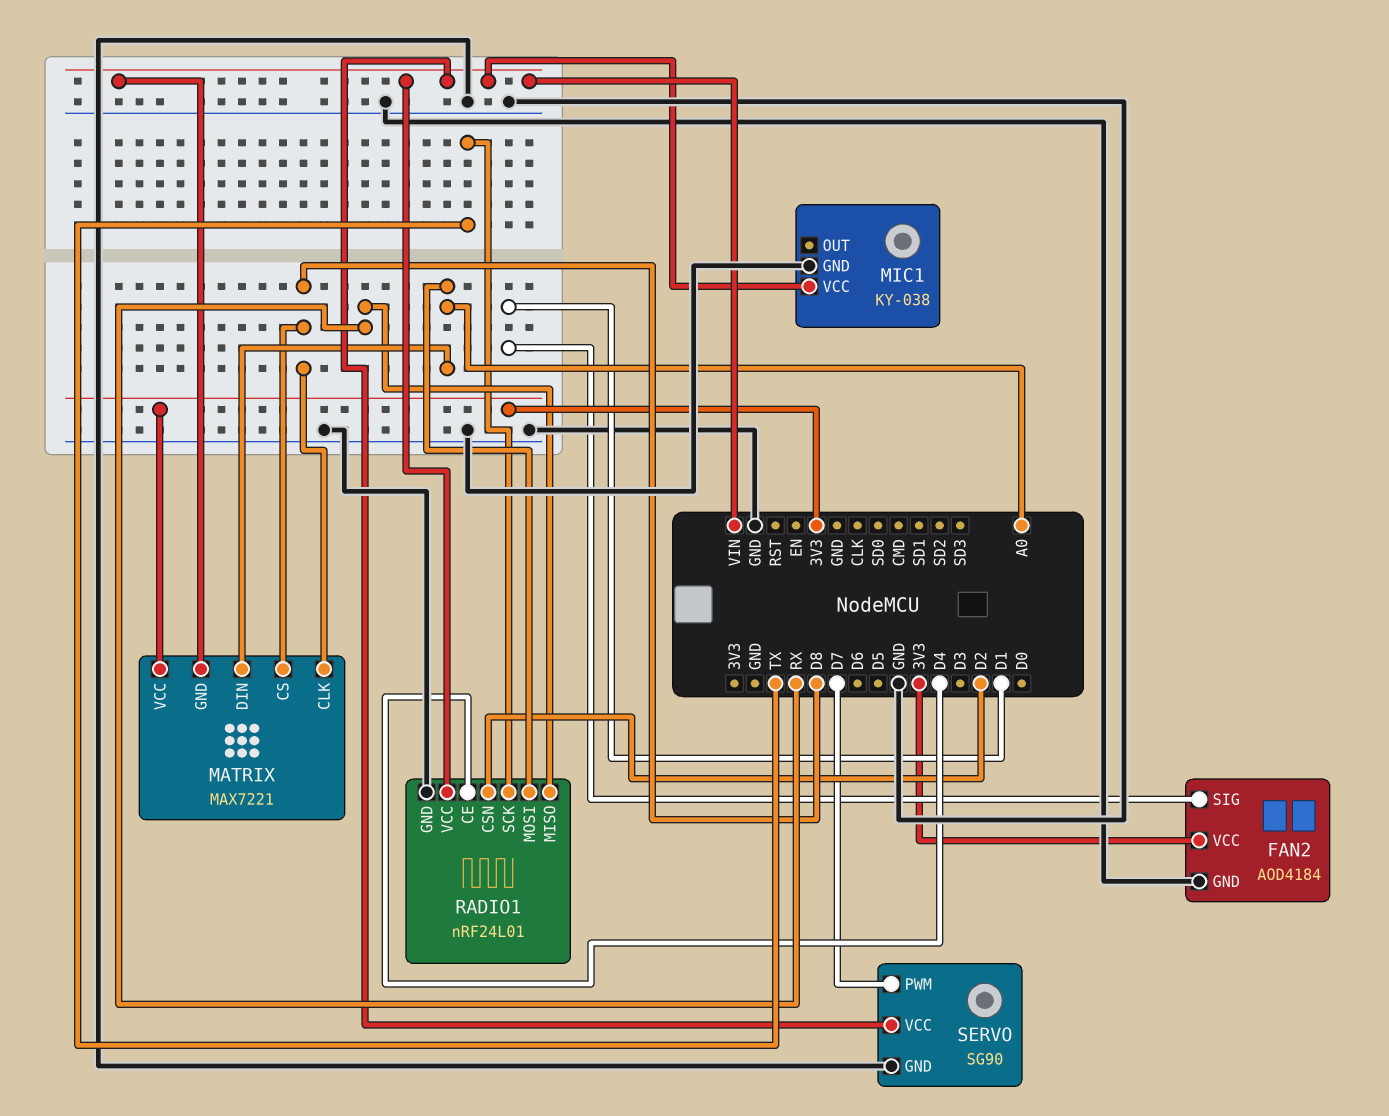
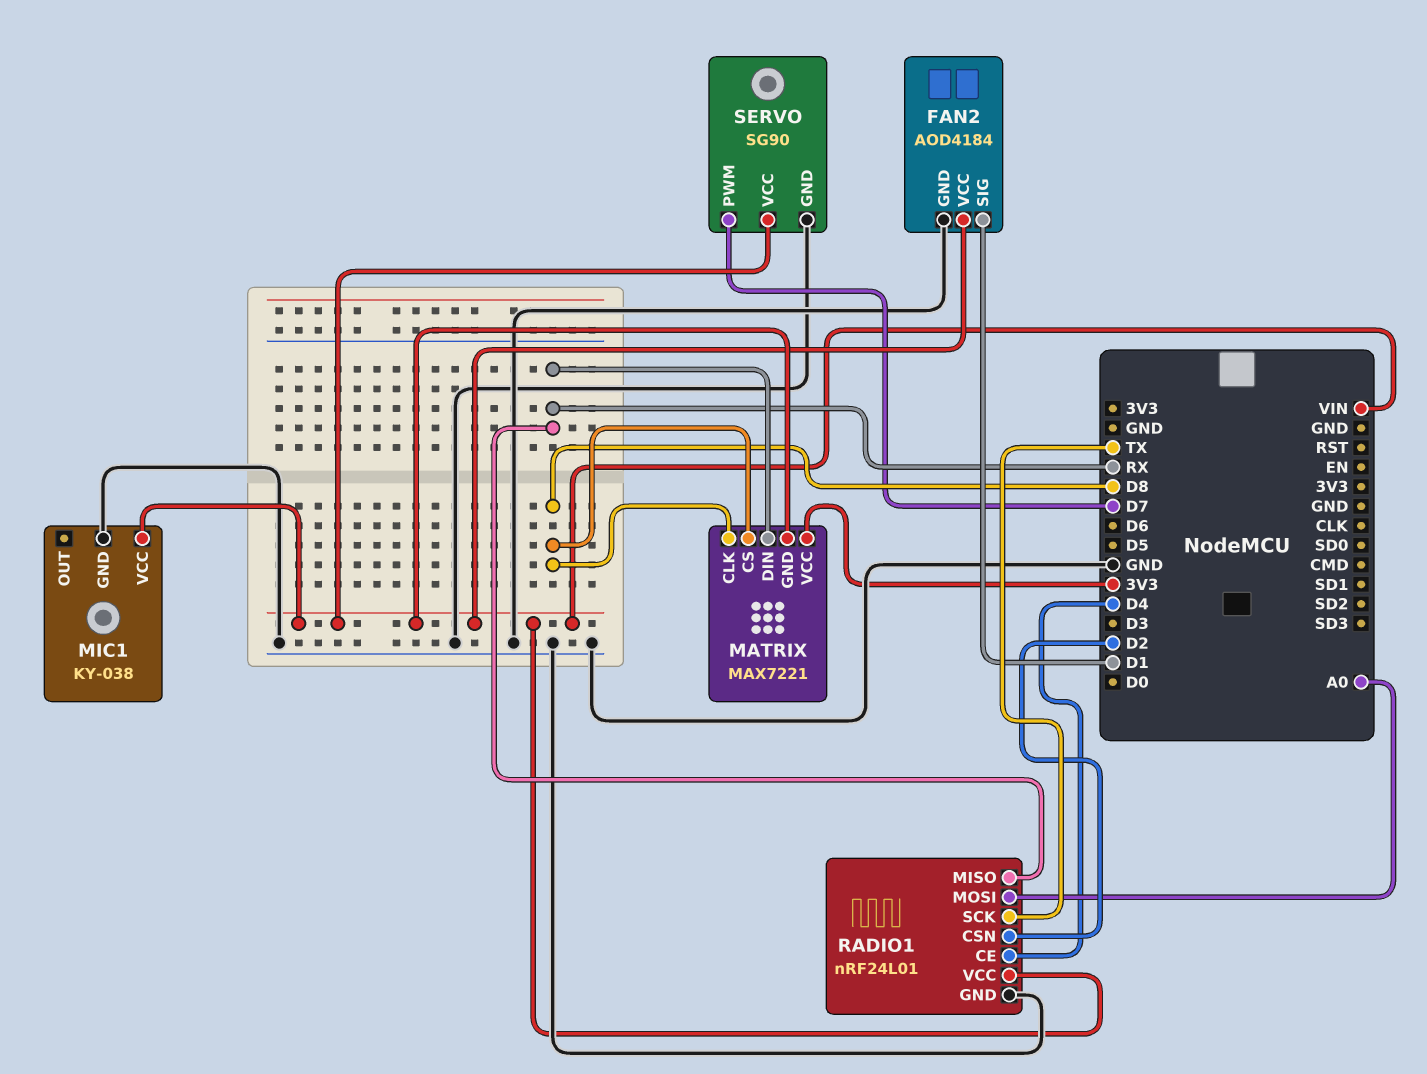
FAN2 pin VCC: 3V3 -> VIN
MATRIX pin DIN: A0 -> RX

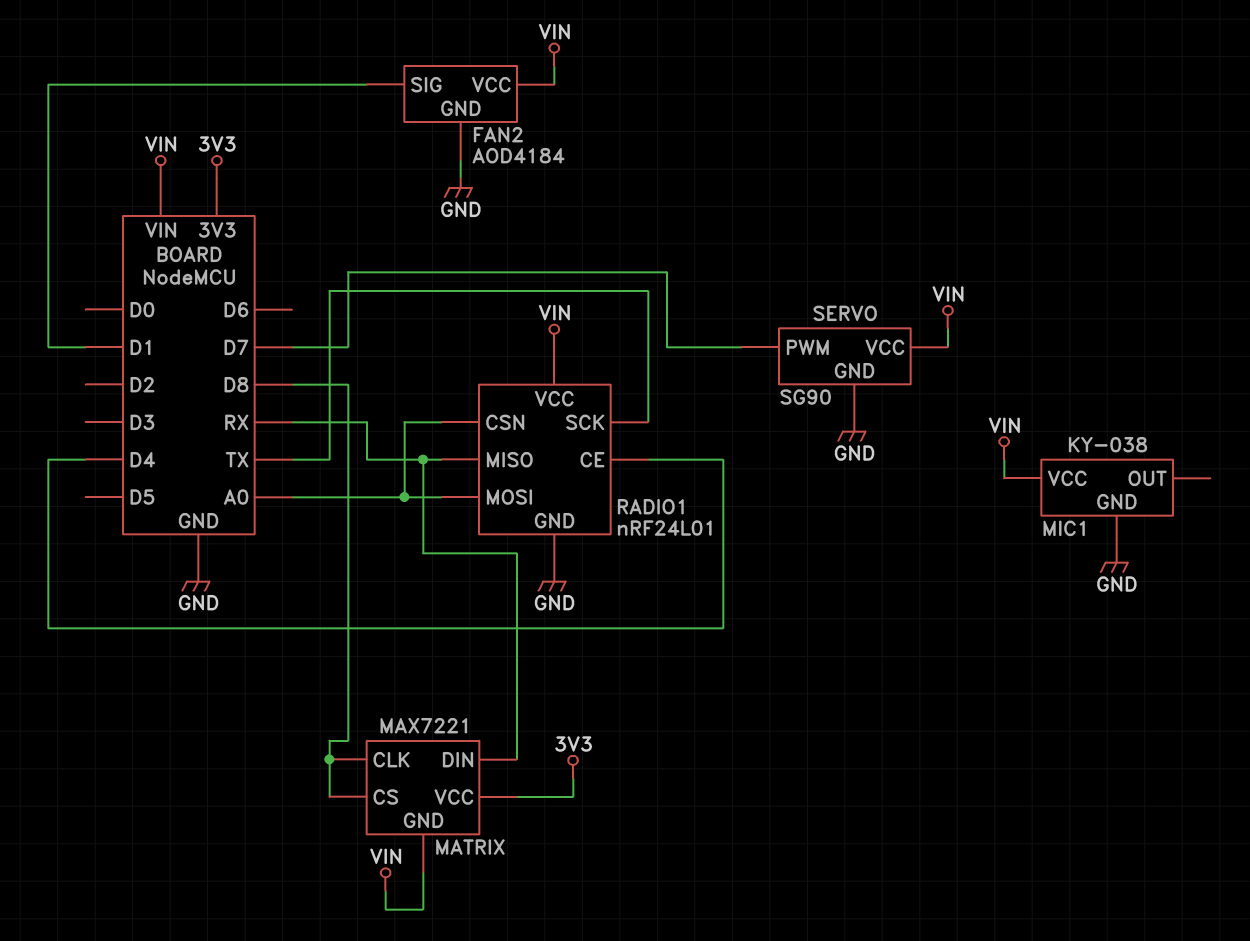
RADIO1 pin CSN: D2 -> A0

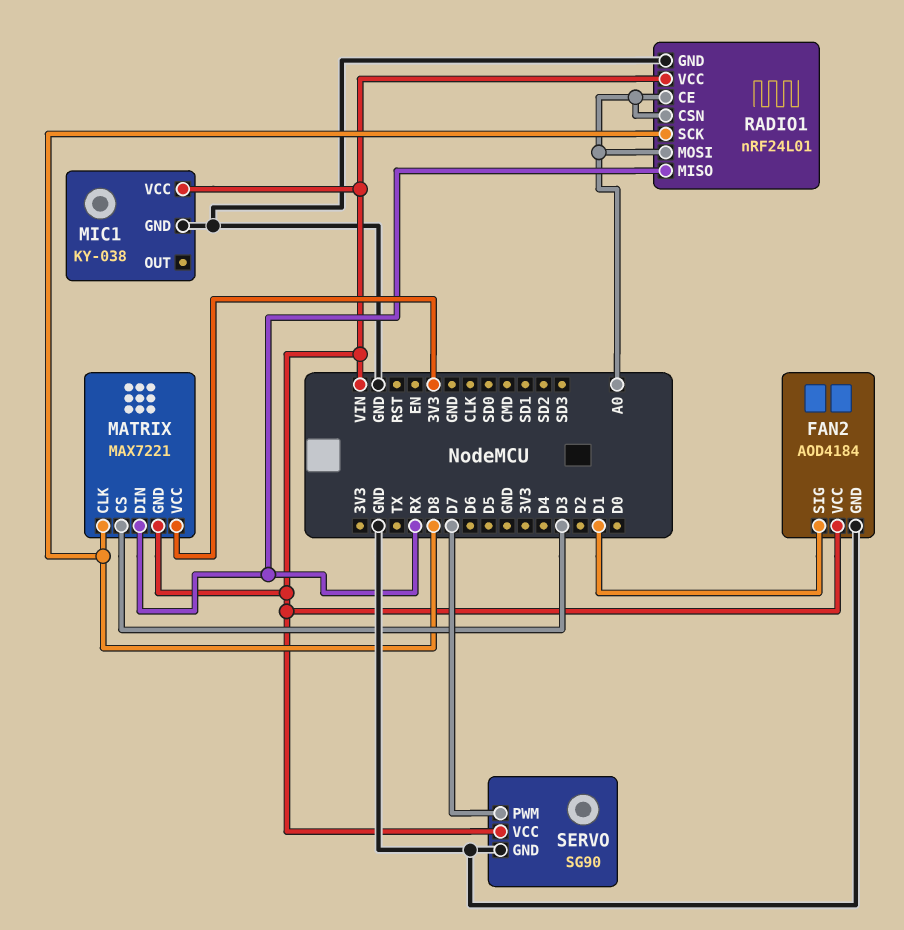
MATRIX pin CS: D8 -> D3
RADIO1 pin CE: D4 -> A0
RADIO1 pin SCK: TX -> D8

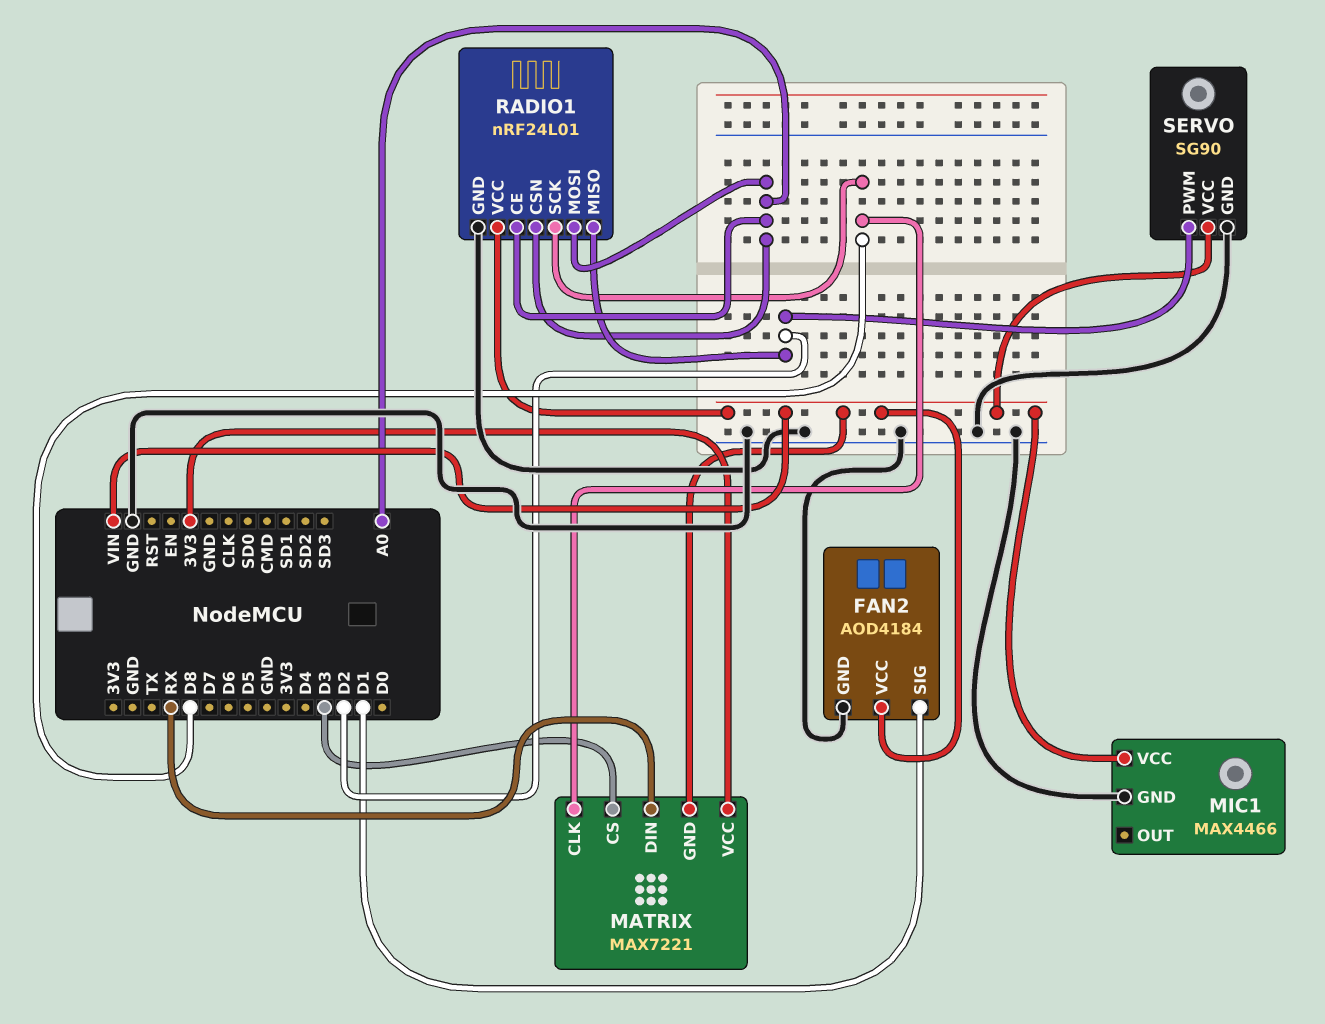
MIC1: KY-038 -> MAX4466
RADIO1 pin MISO: RX -> D2
SERVO pin PWM: D7 -> D2

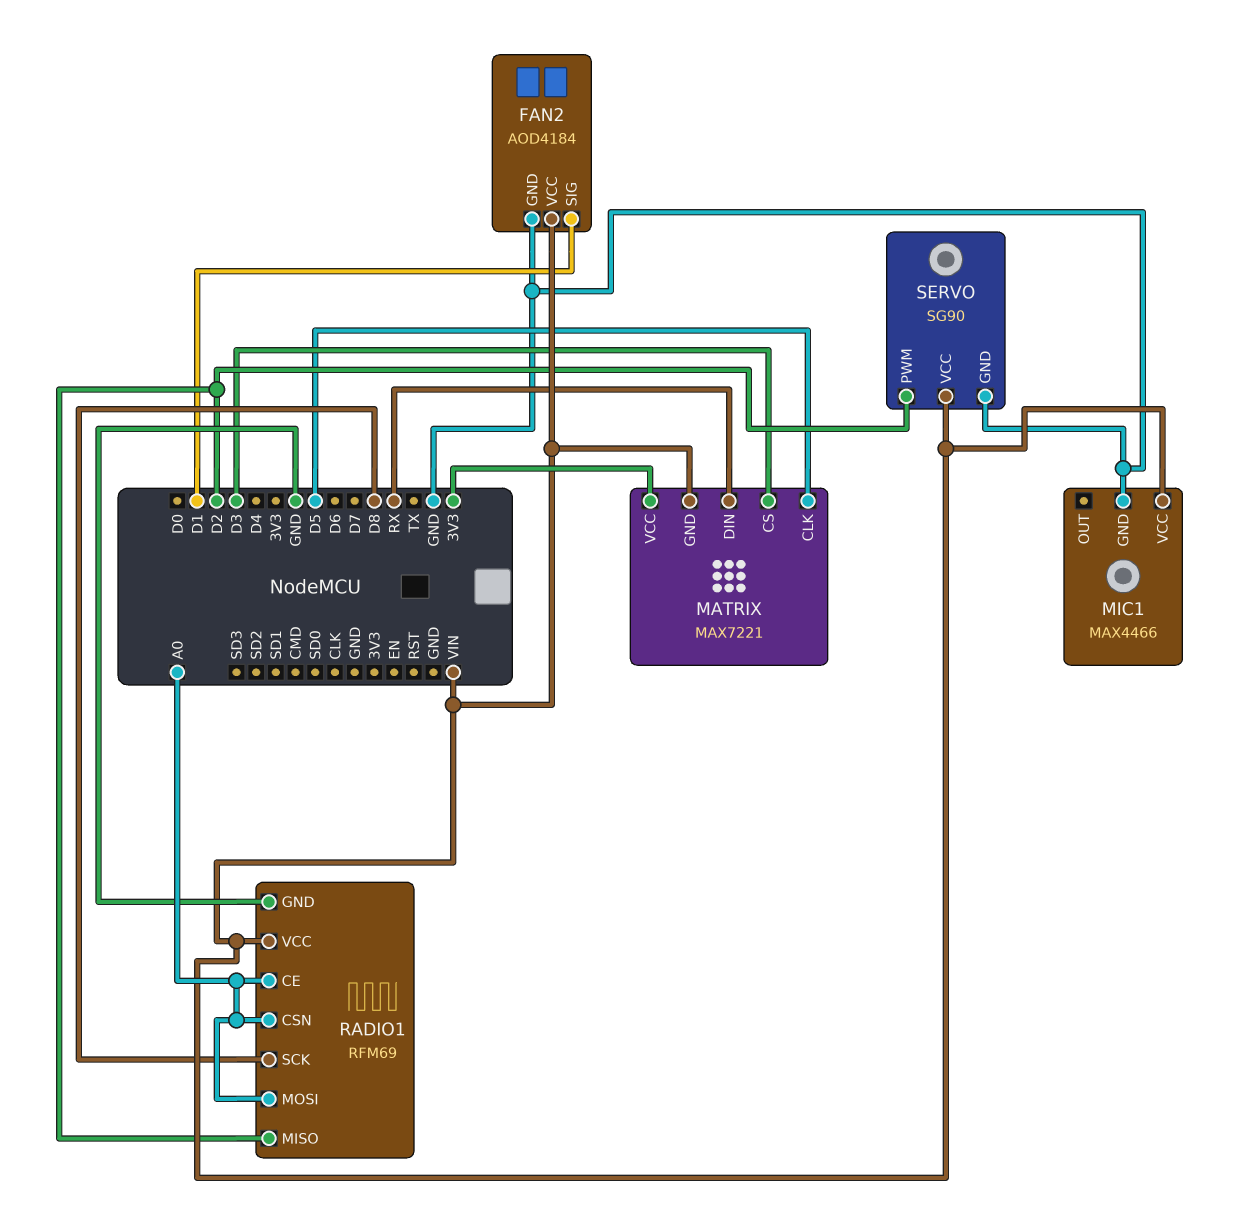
MATRIX pin CLK: D8 -> D5
RADIO1: nRF24L01 -> RFM69

